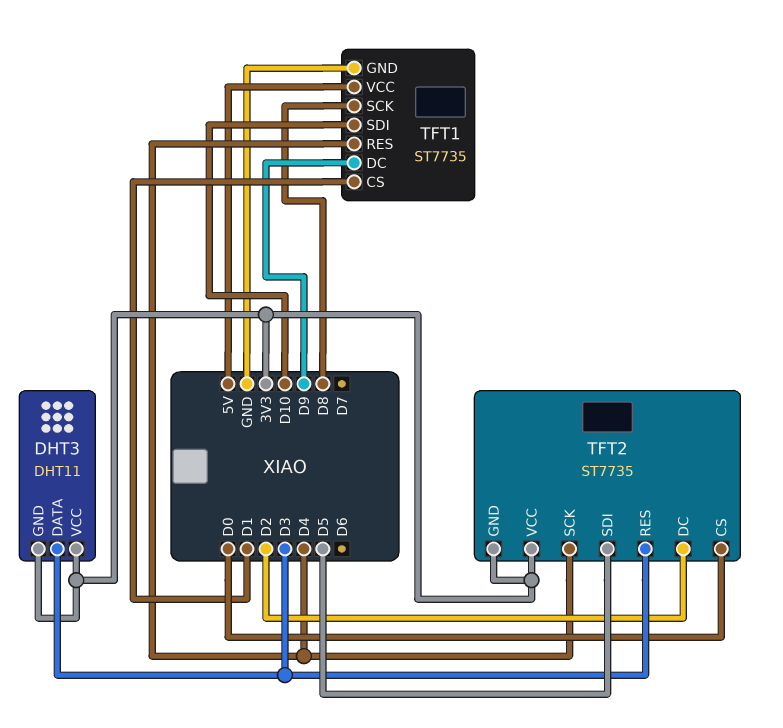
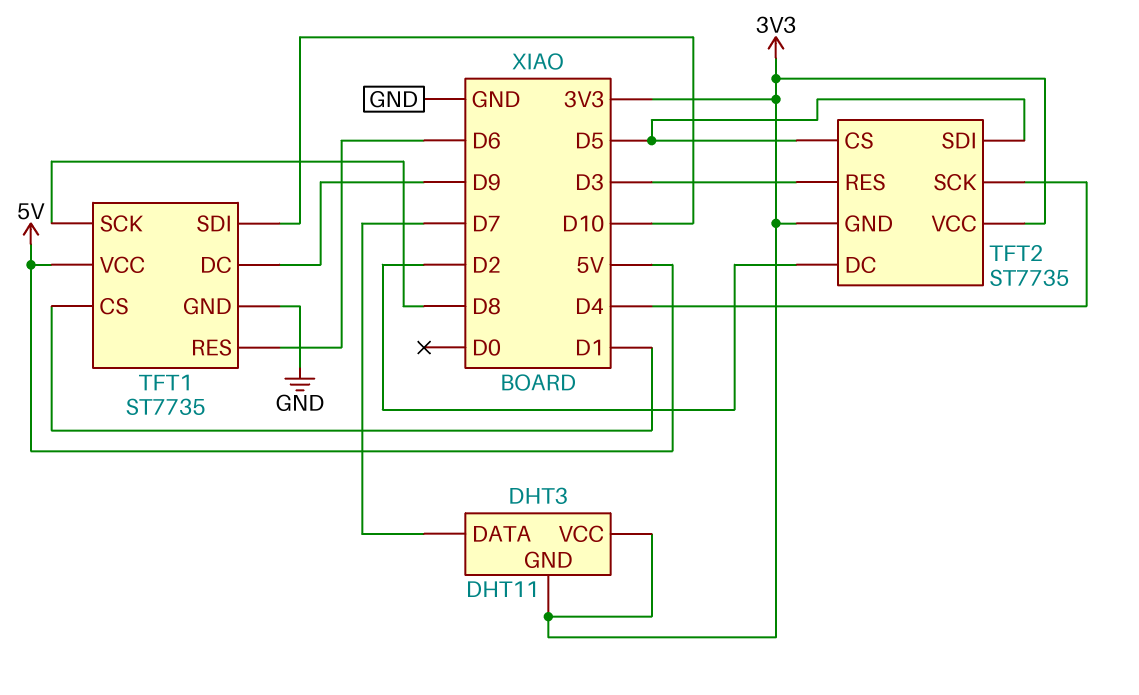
DHT3 pin DATA: D3 -> D7
TFT1 pin RES: D4 -> D6
TFT2 pin CS: D0 -> D5

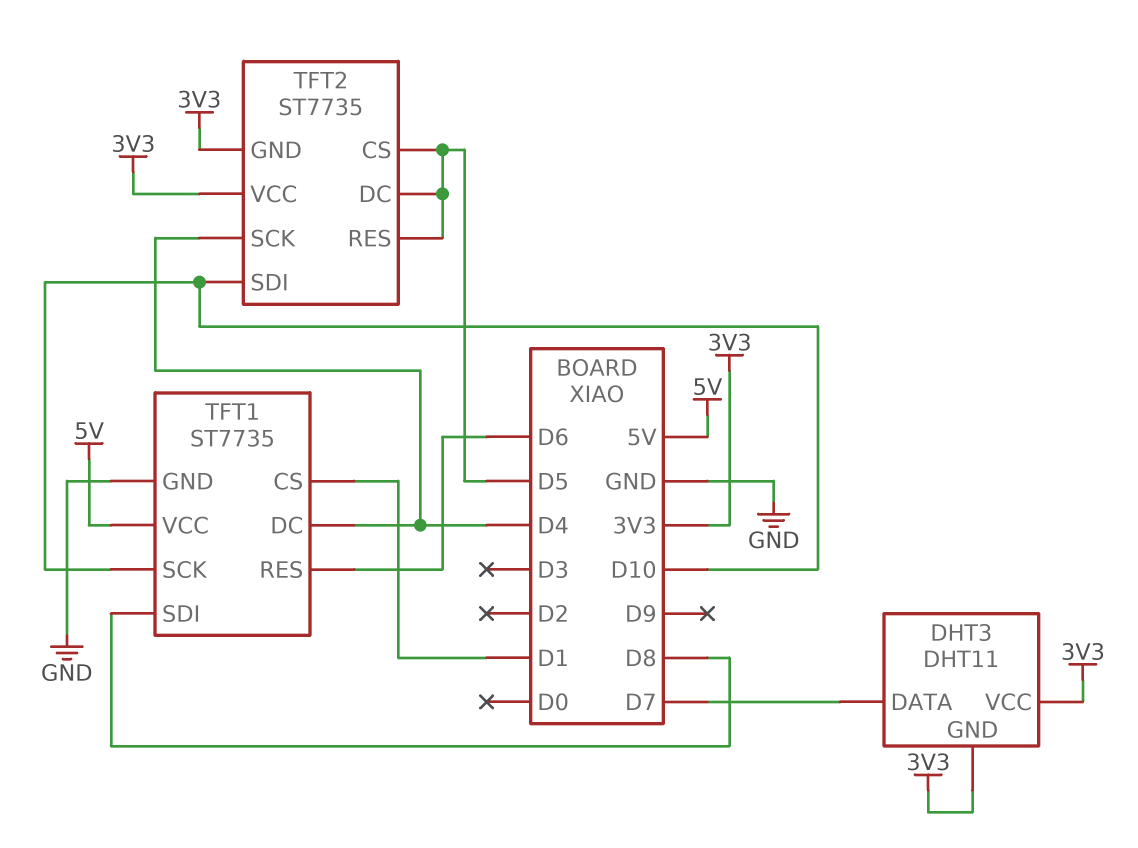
TFT1 pin DC: D9 -> D4
TFT1 pin SCK: D8 -> D10
TFT1 pin SDI: D10 -> D8
TFT2 pin DC: D2 -> D5
TFT2 pin RES: D3 -> D5
TFT2 pin SDI: D5 -> D10

